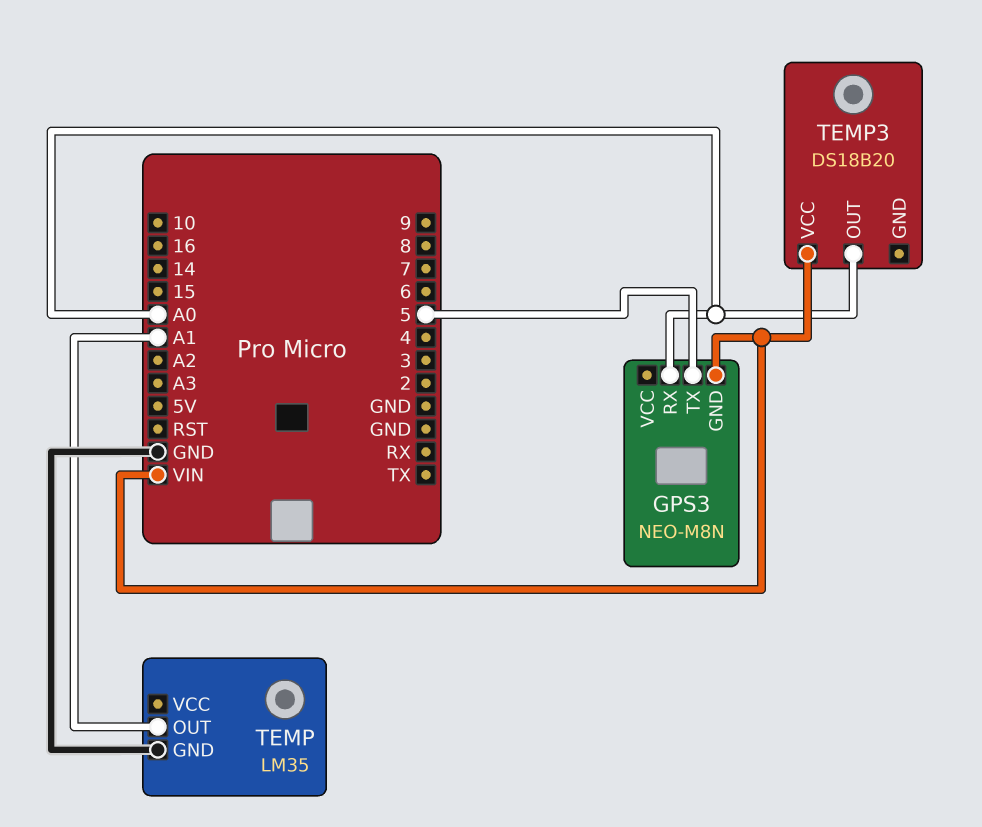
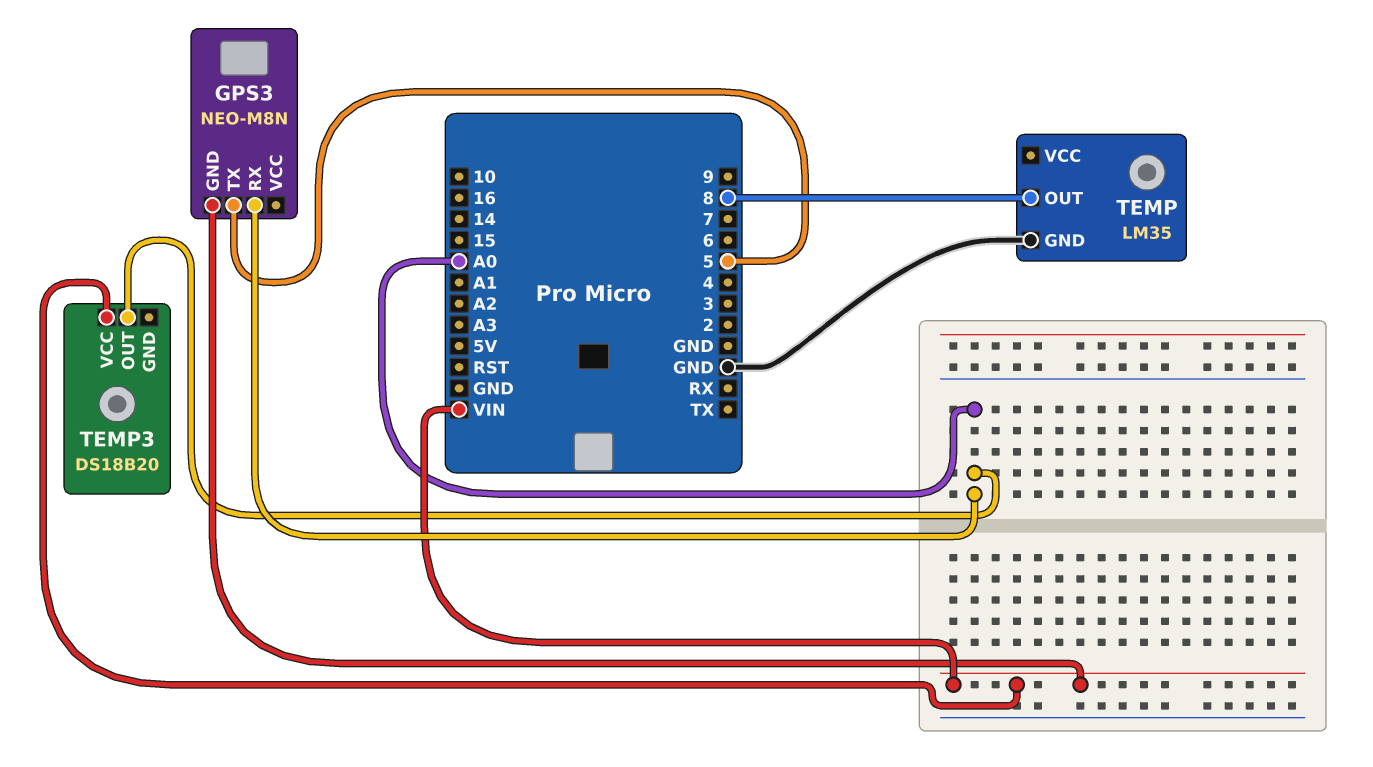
TEMP pin OUT: A1 -> 8

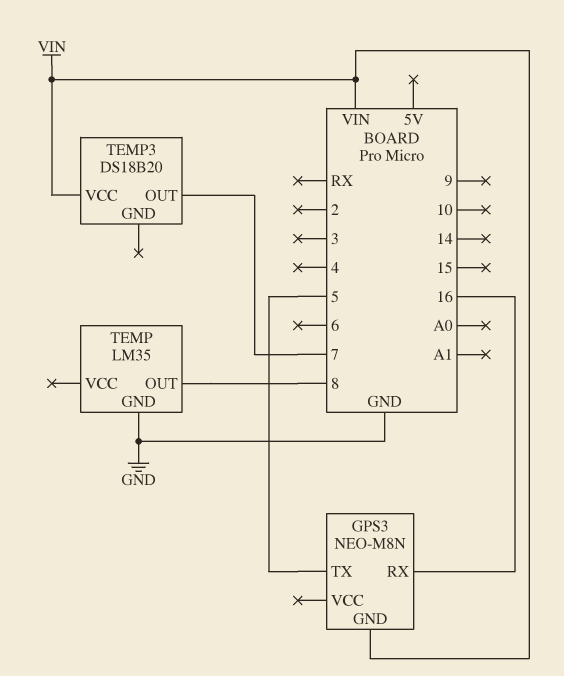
GPS3 pin RX: A0 -> 16
TEMP3 pin OUT: A0 -> 7

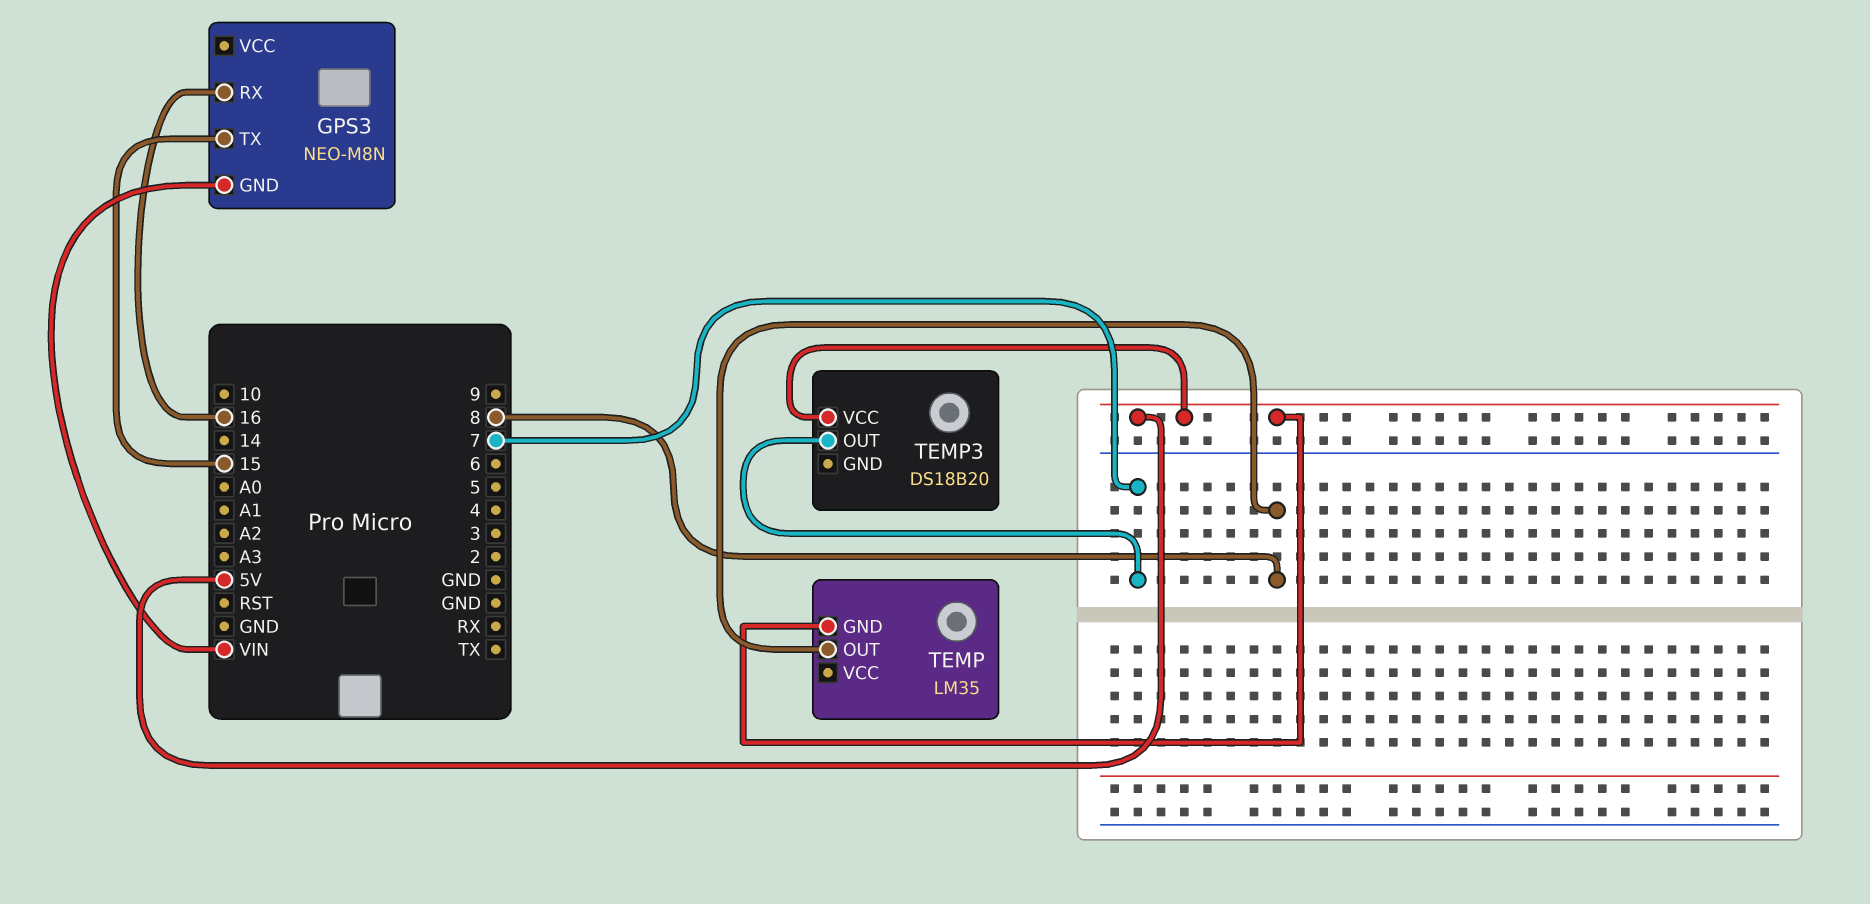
GPS3 pin TX: 5 -> 15
TEMP pin GND: GND -> 5V
TEMP3 pin VCC: VIN -> 5V

